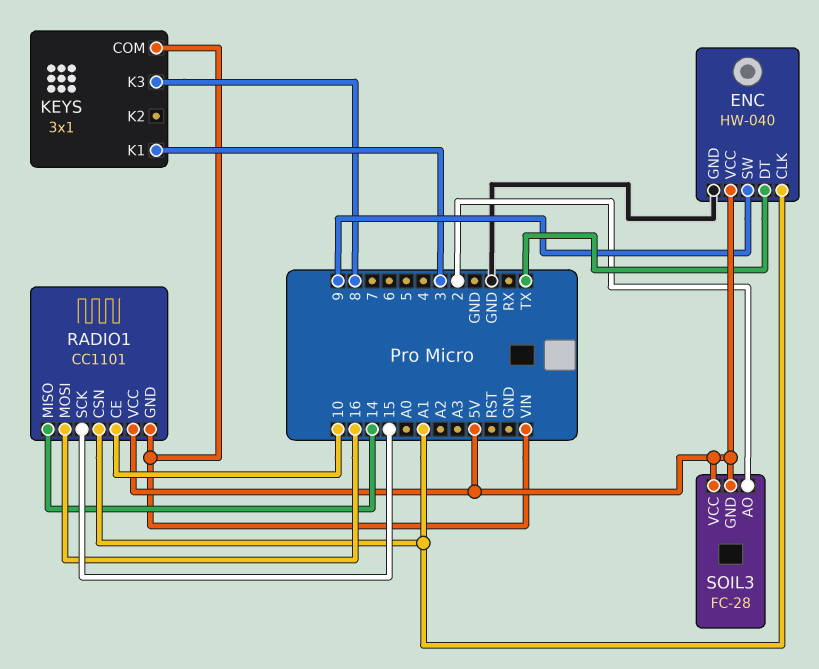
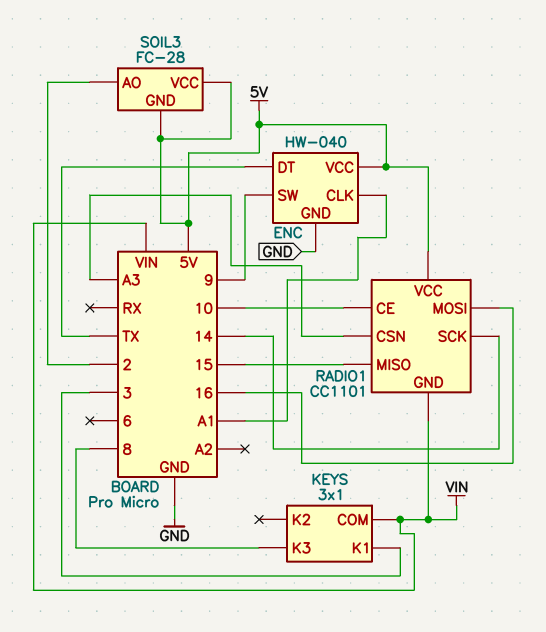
RADIO1 pin CSN: A1 -> A3
RADIO1 pin MISO: 14 -> 15
RADIO1 pin SCK: 15 -> 14

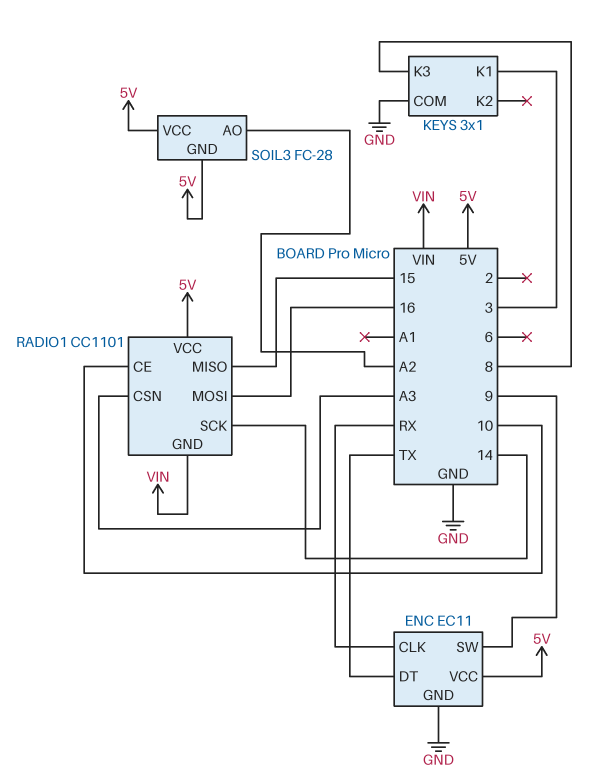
ENC: HW-040 -> EC11
ENC pin CLK: A1 -> RX
KEYS pin COM: VIN -> GND
SOIL3 pin AO: 2 -> A2

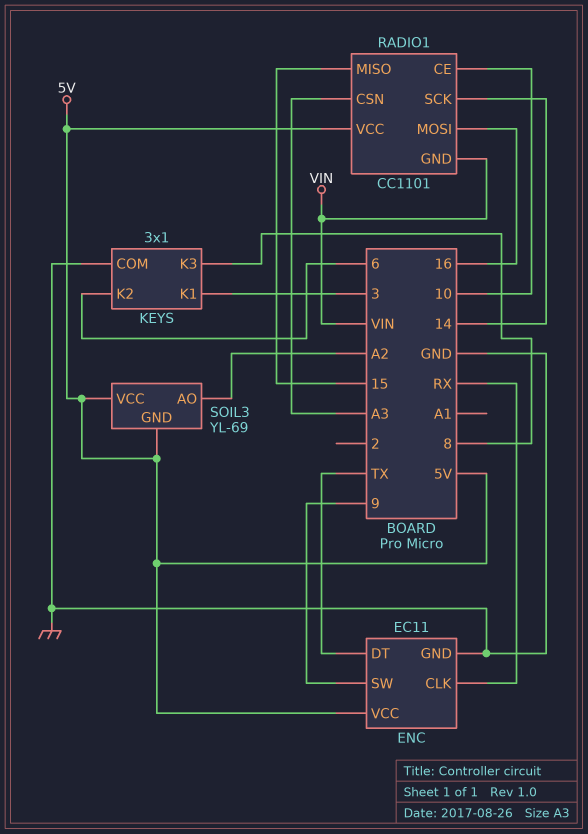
KEYS pin K2: none -> 6
SOIL3: FC-28 -> YL-69

